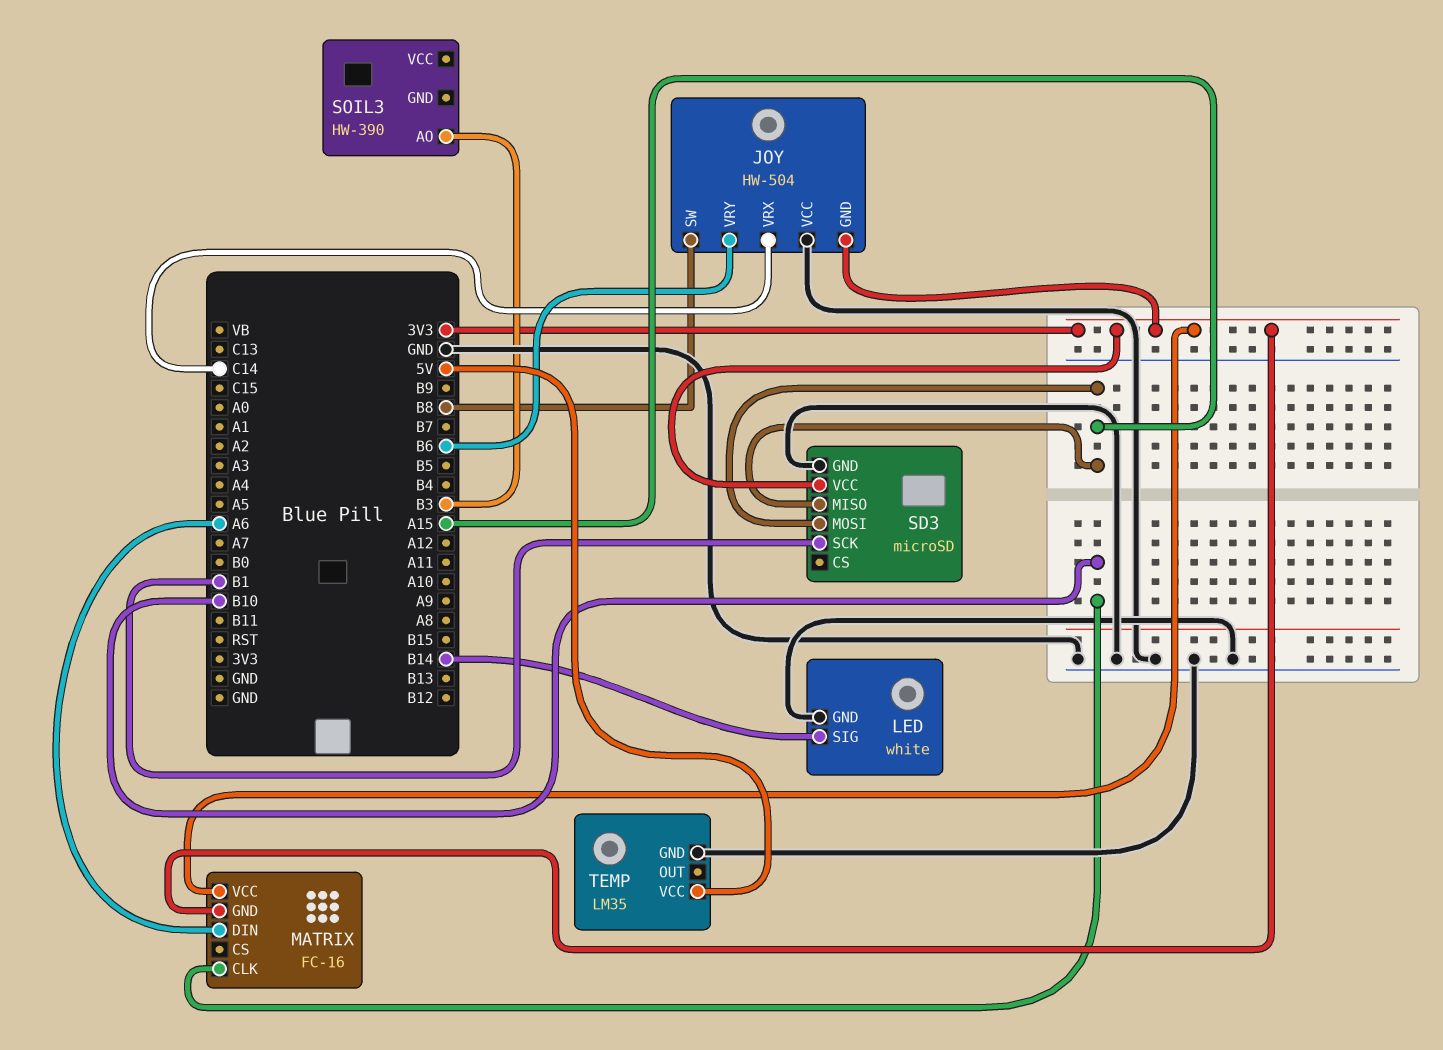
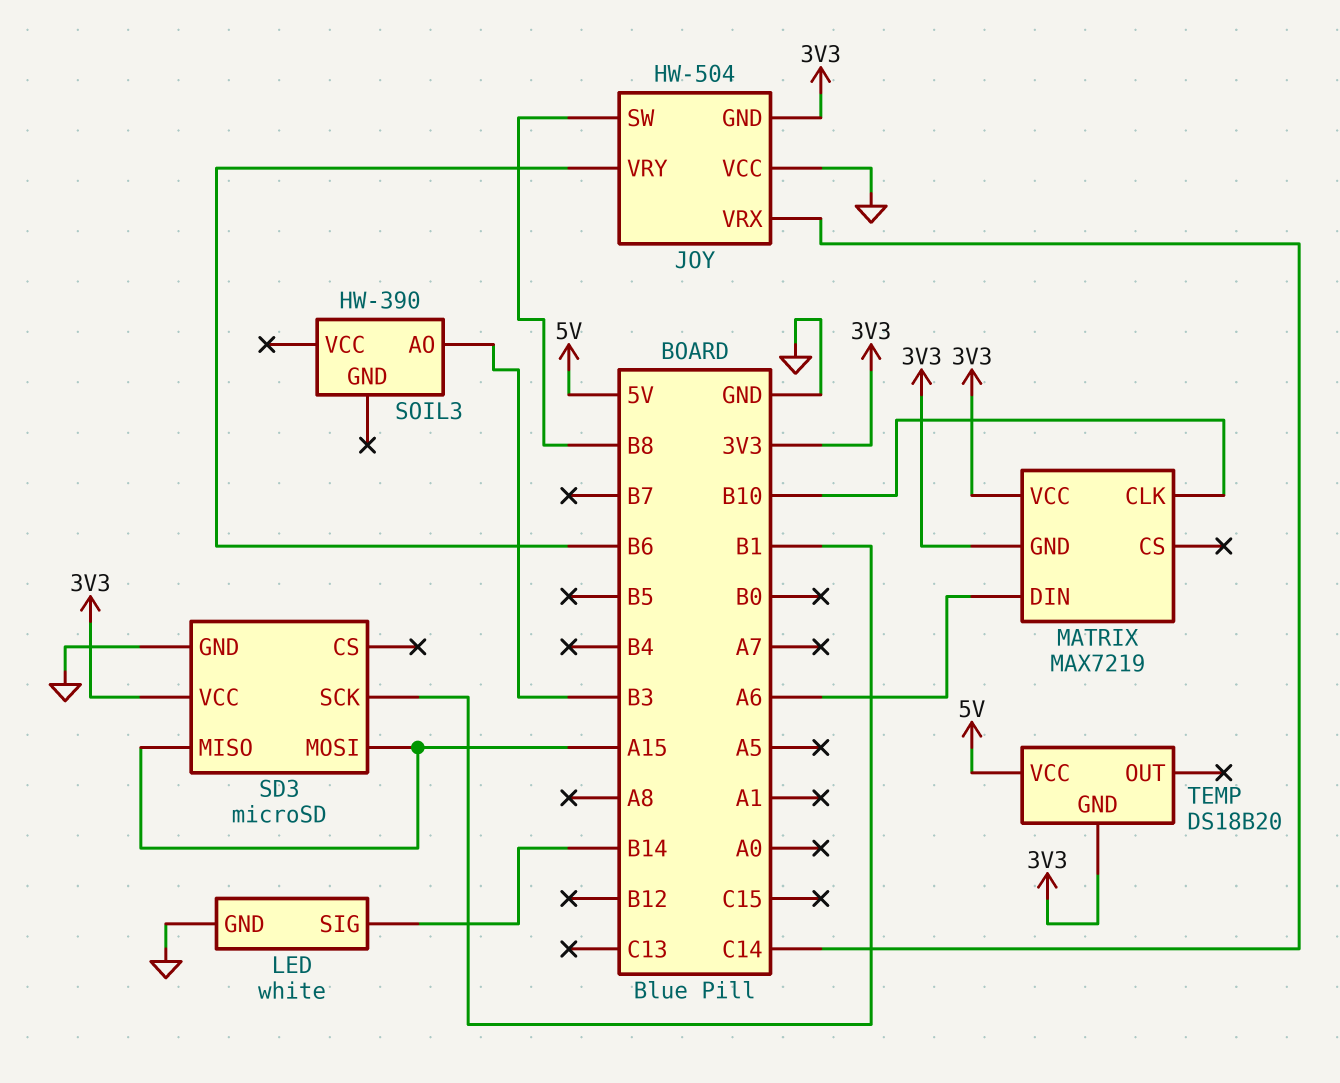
MATRIX: FC-16 -> MAX7219
TEMP: LM35 -> DS18B20
TEMP pin GND: GND -> 3V3

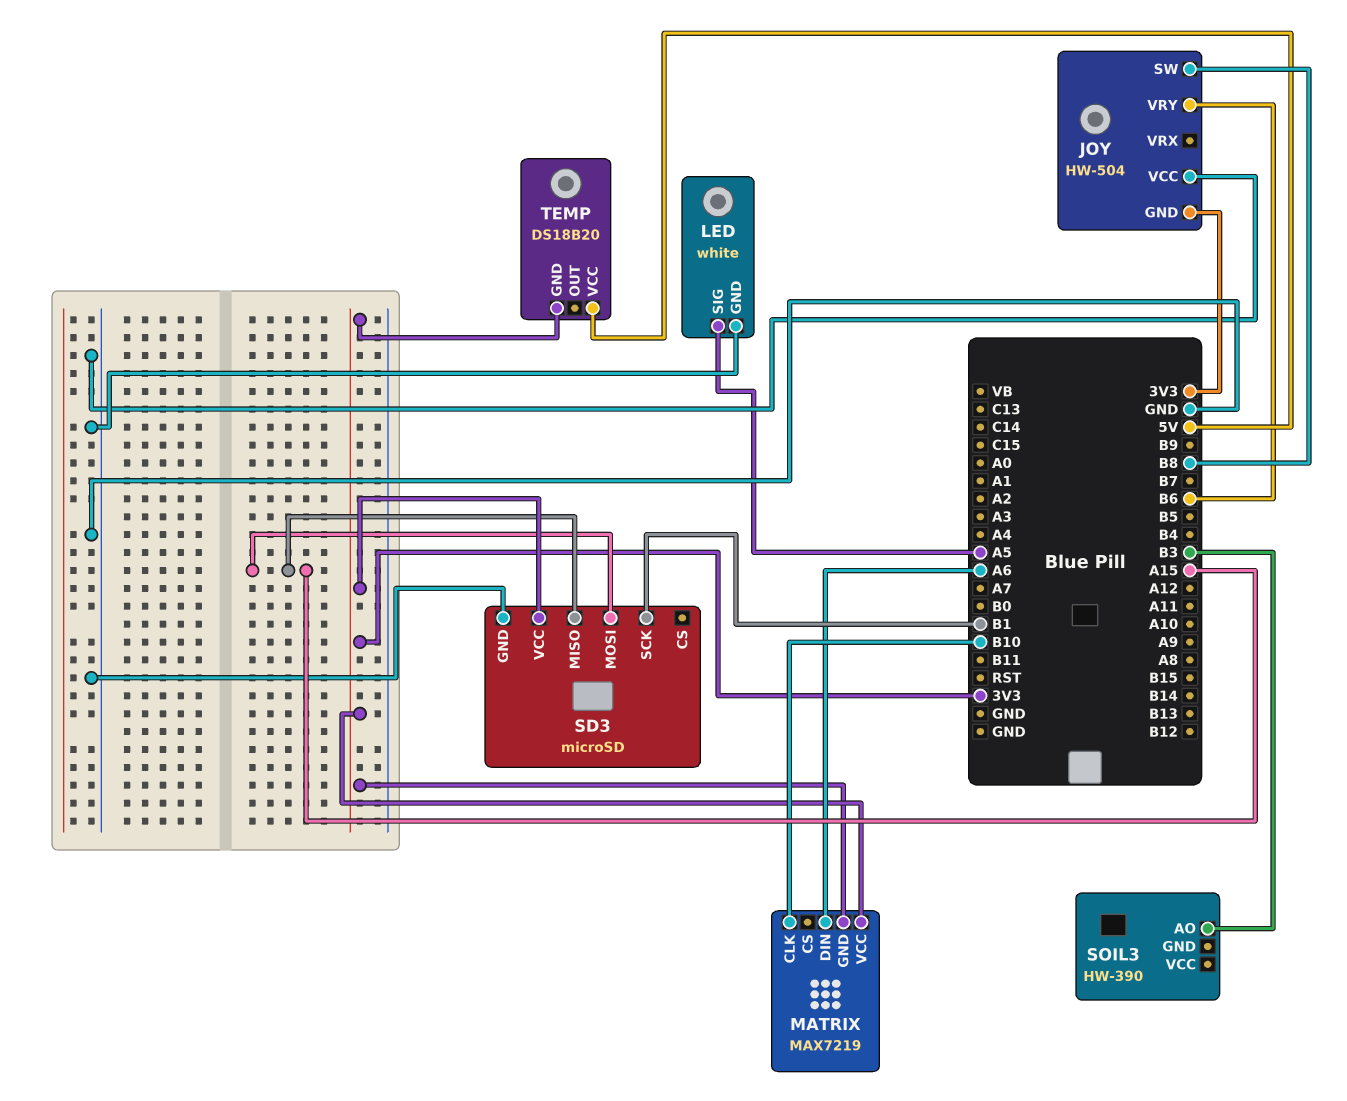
JOY pin VRX: C14 -> none
LED pin SIG: B14 -> A5

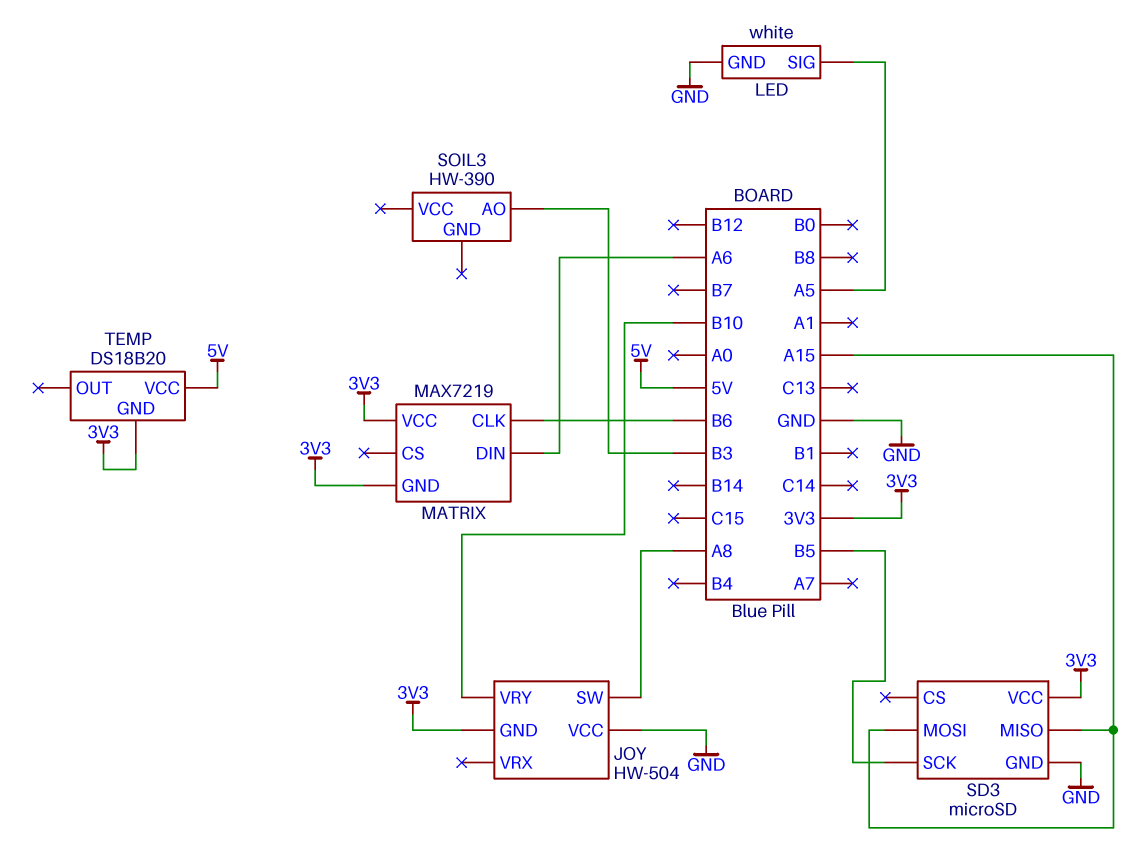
JOY pin SW: B8 -> A8
JOY pin VRY: B6 -> B10
MATRIX pin CLK: B10 -> B6
SD3 pin SCK: B1 -> B5

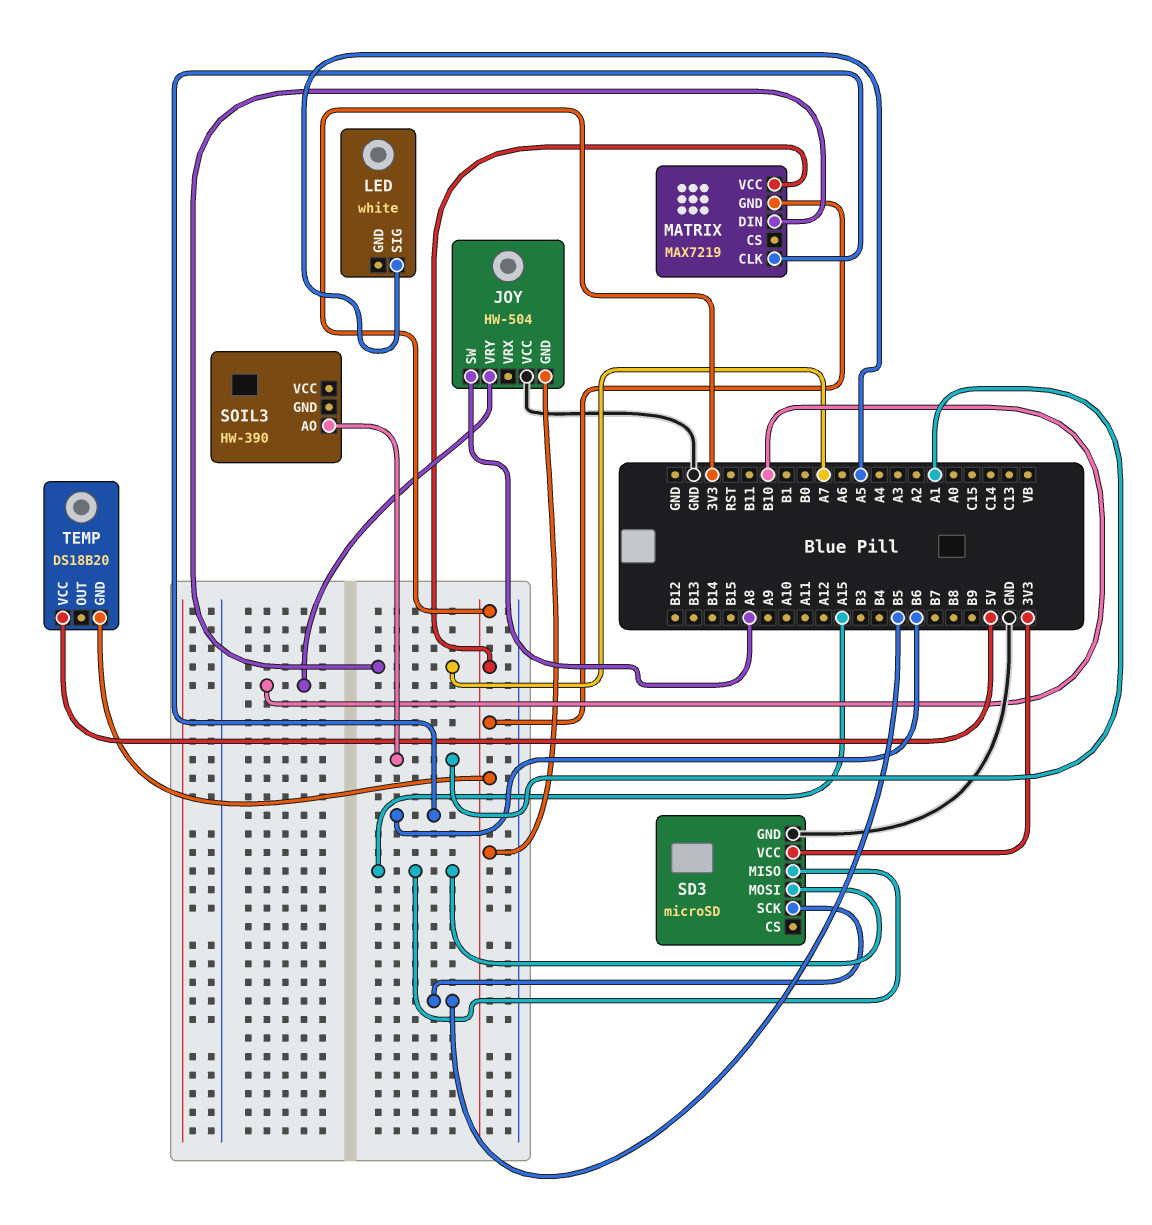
LED pin GND: GND -> none
MATRIX pin DIN: A6 -> A7
SOIL3 pin AO: B3 -> A1

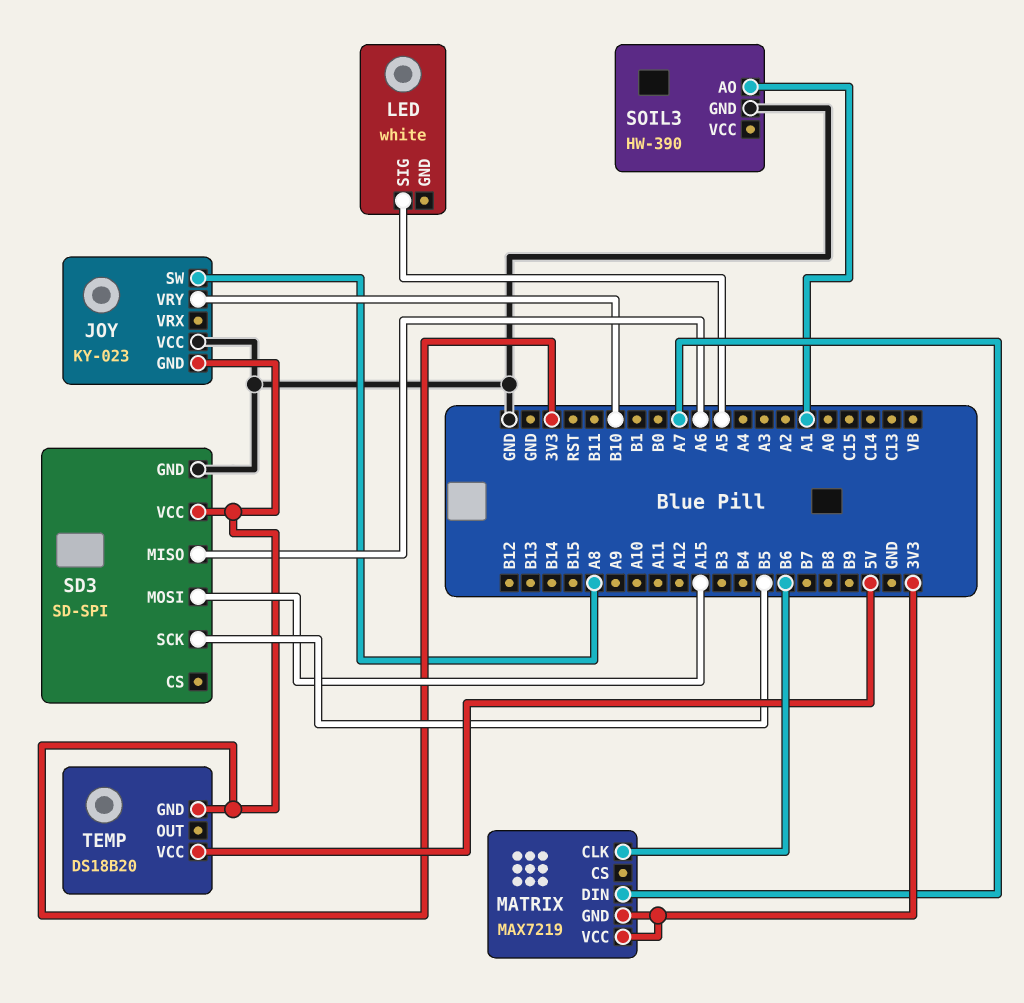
JOY: HW-504 -> KY-023
SD3: microSD -> SD-SPI
SD3 pin MISO: A15 -> A6
SOIL3 pin GND: none -> GND

